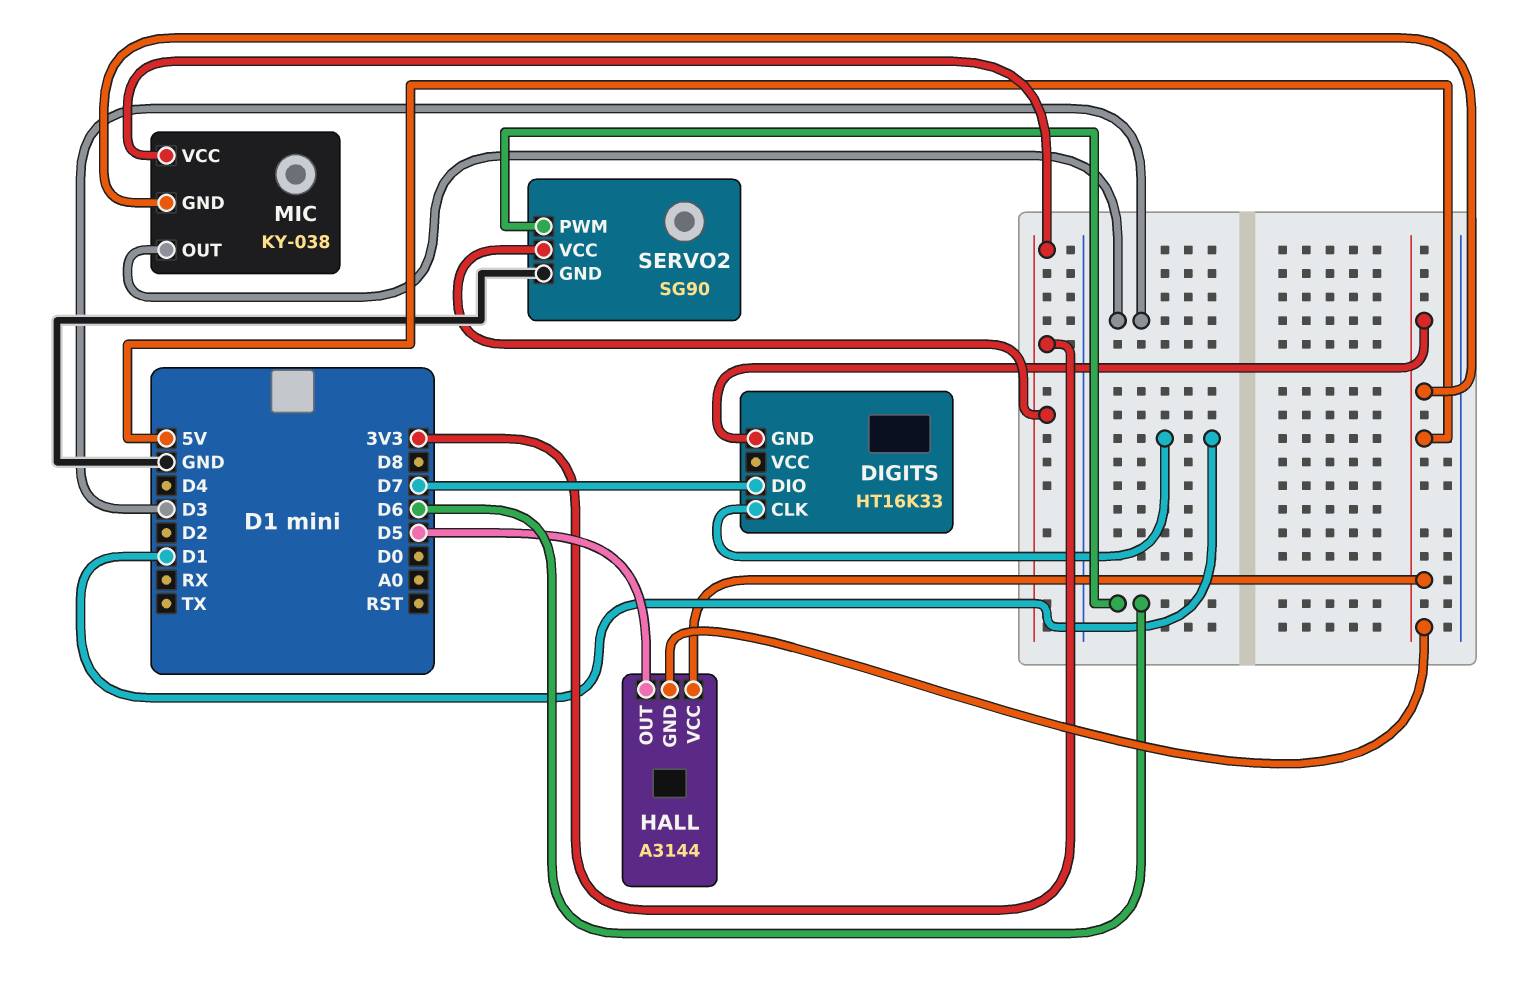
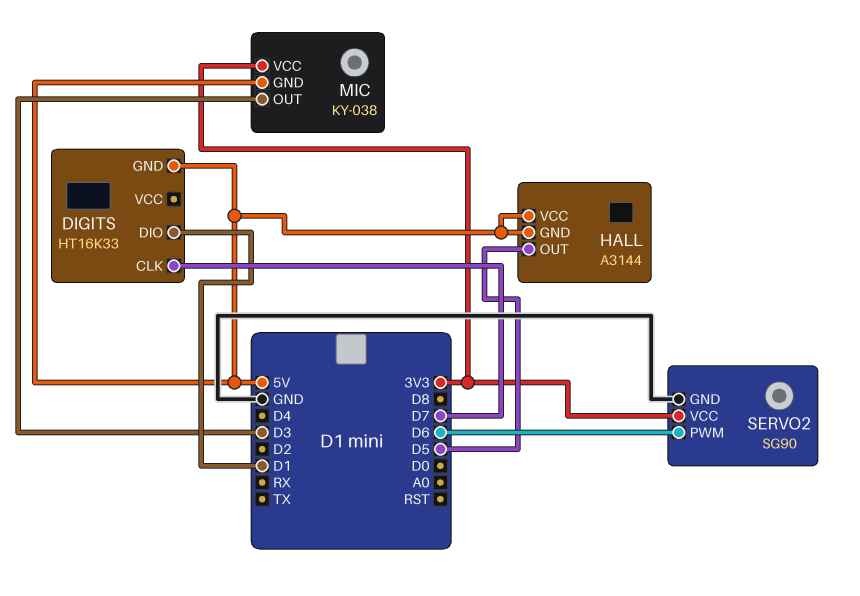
DIGITS pin CLK: D1 -> D7
DIGITS pin DIO: D7 -> D1

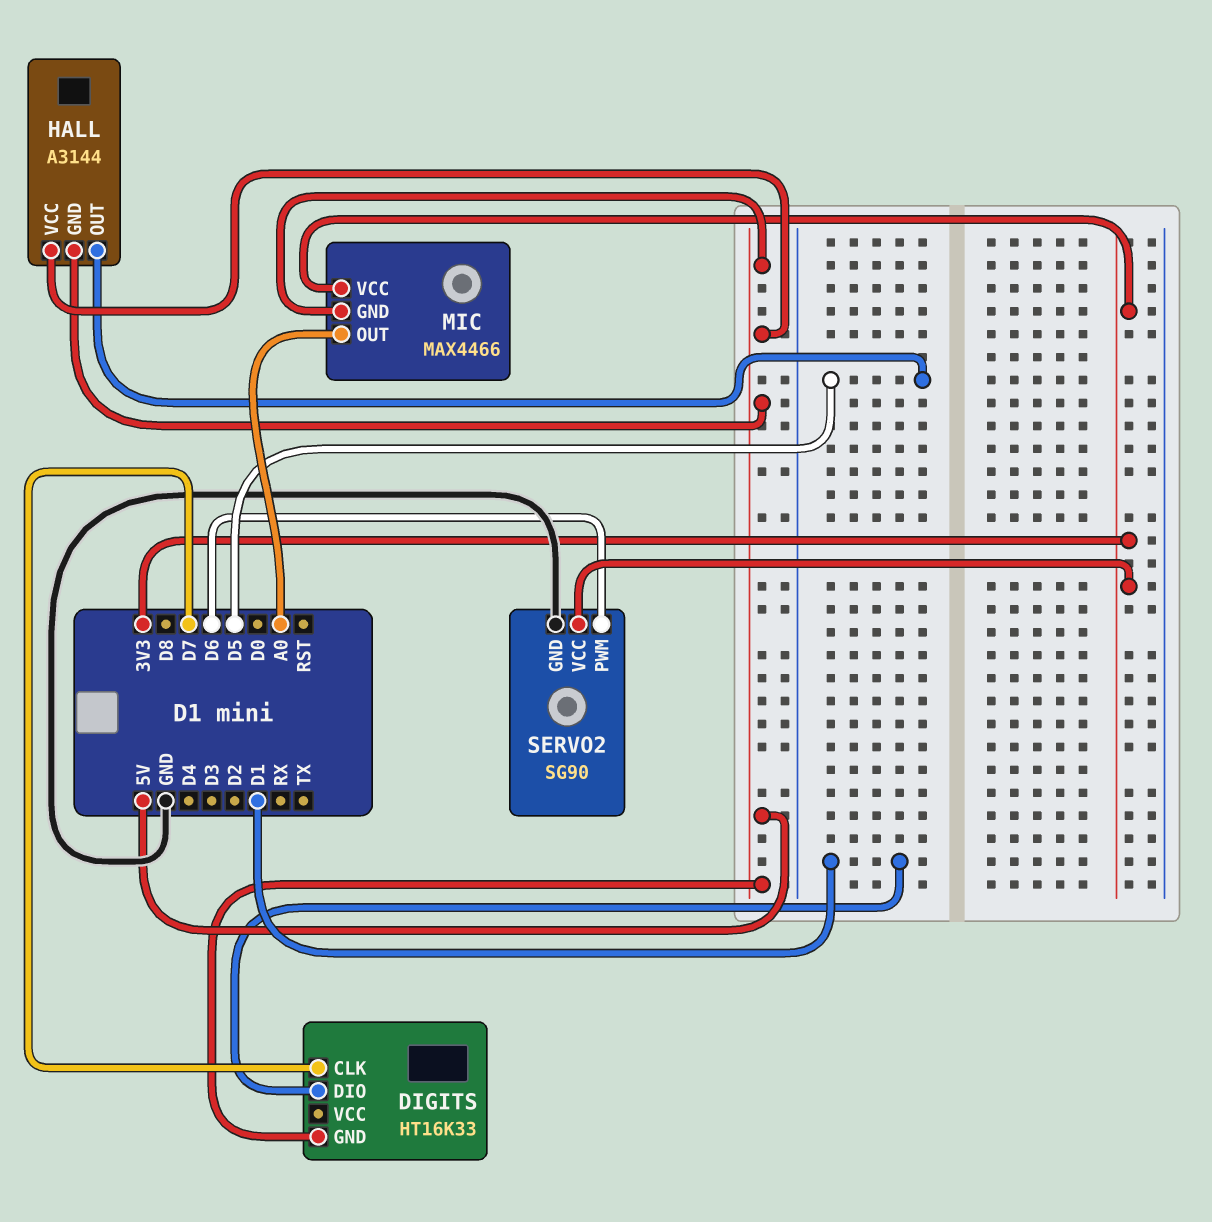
MIC: KY-038 -> MAX4466
MIC pin OUT: D3 -> A0

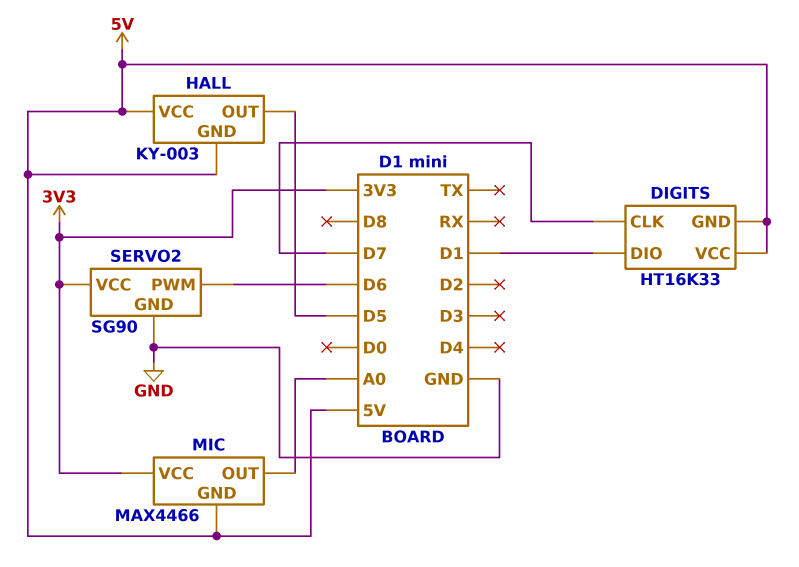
DIGITS pin VCC: none -> 5V
HALL: A3144 -> KY-003

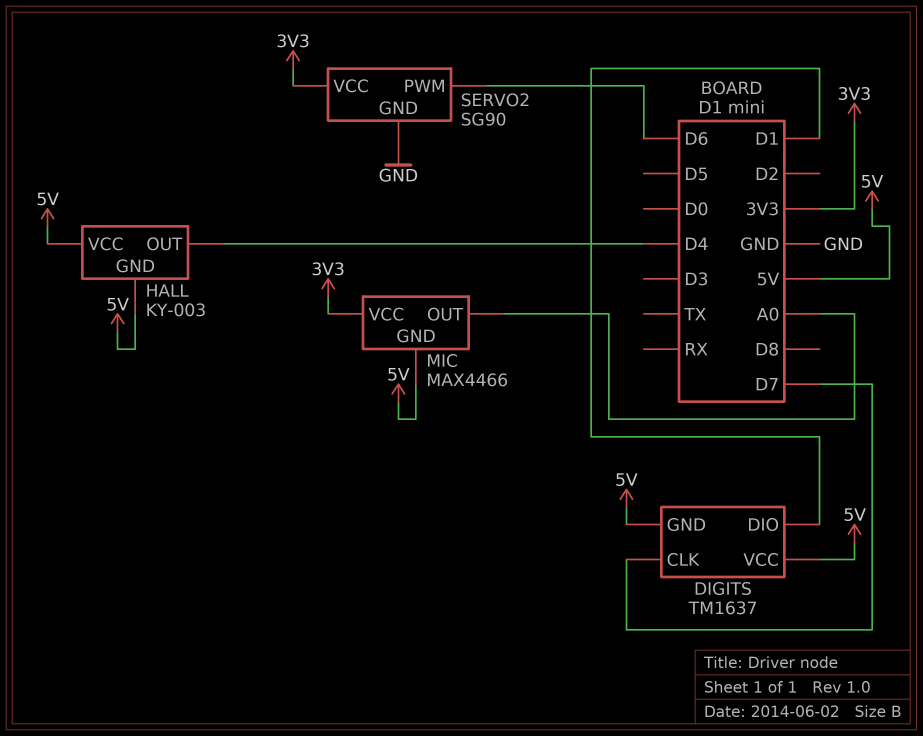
DIGITS: HT16K33 -> TM1637
HALL pin OUT: D5 -> D4

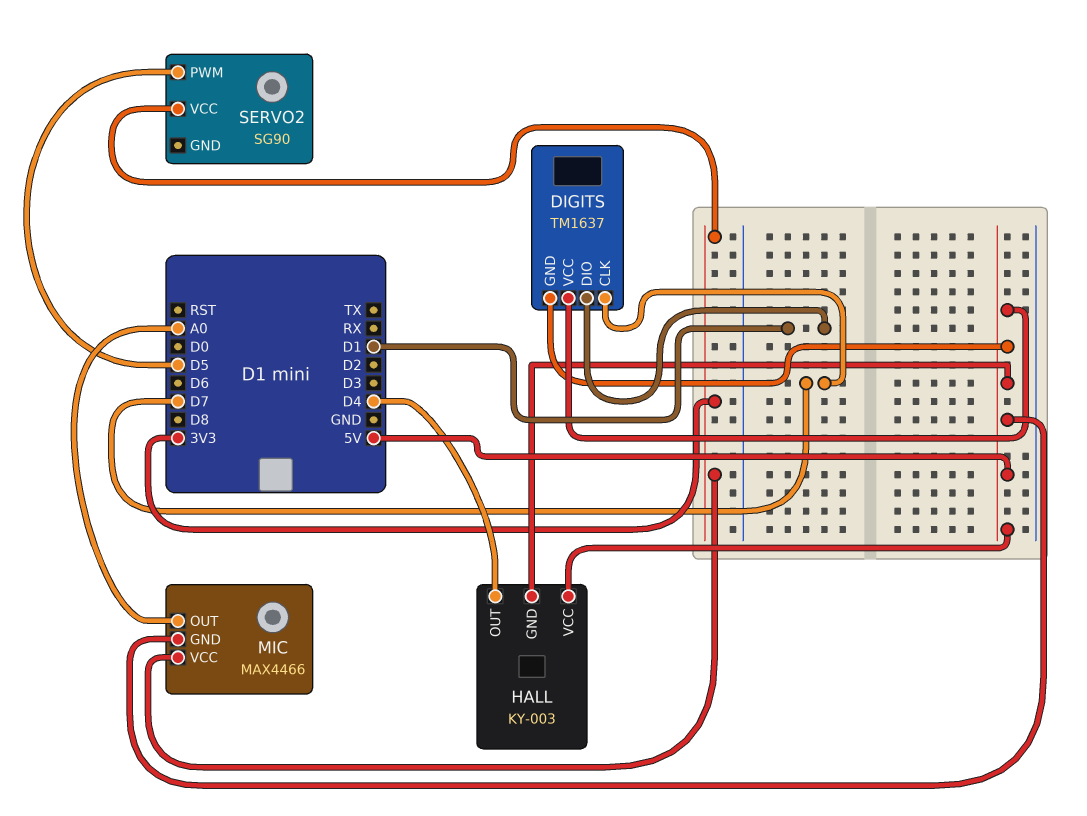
SERVO2 pin GND: GND -> none
SERVO2 pin PWM: D6 -> D5

